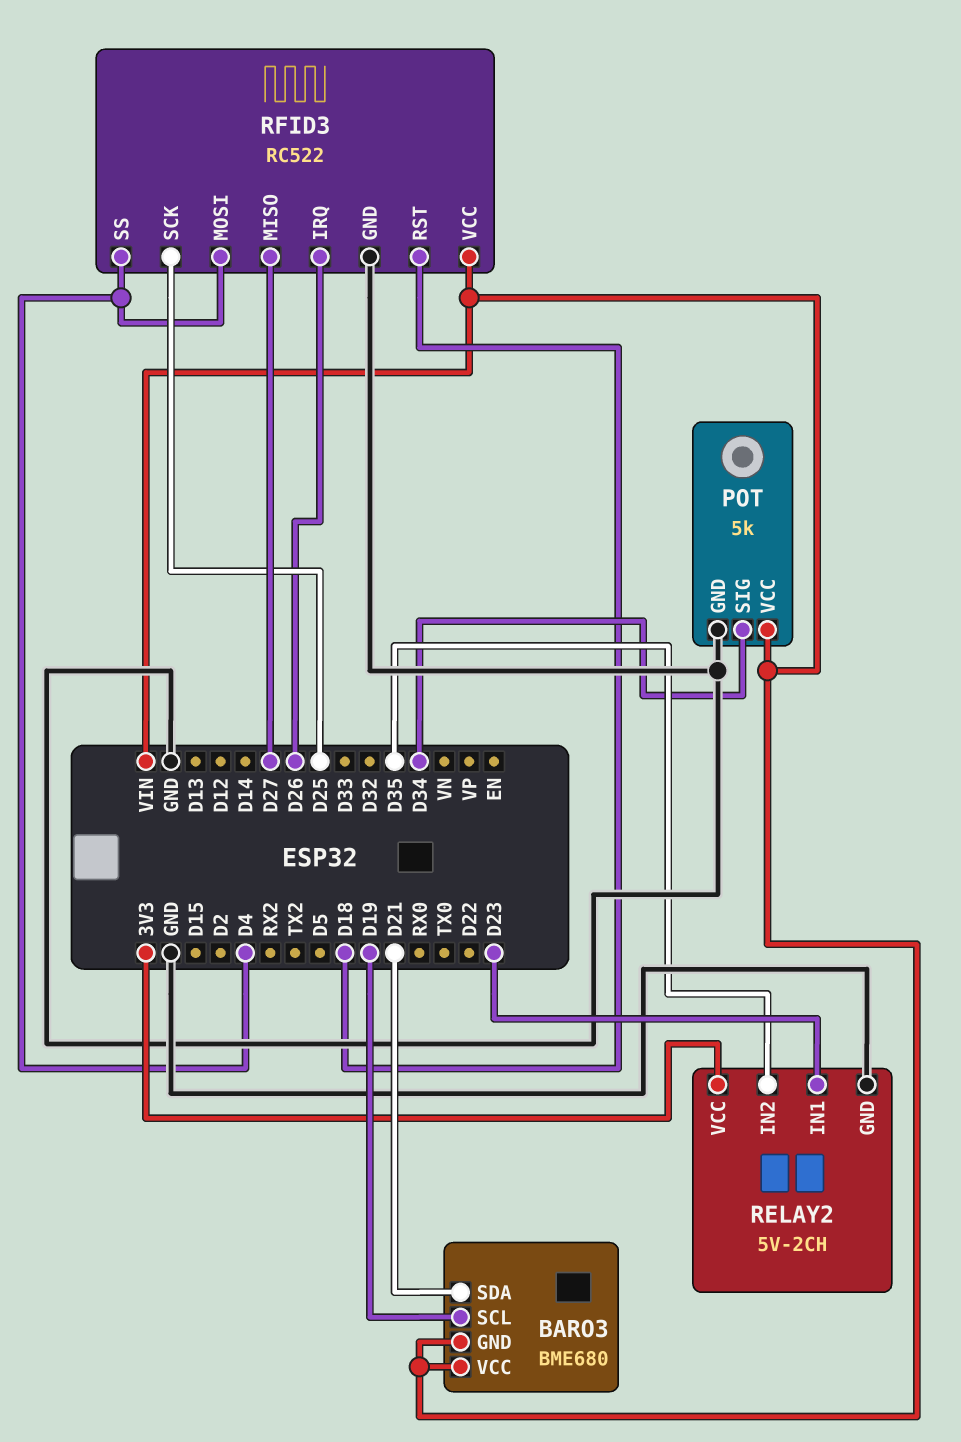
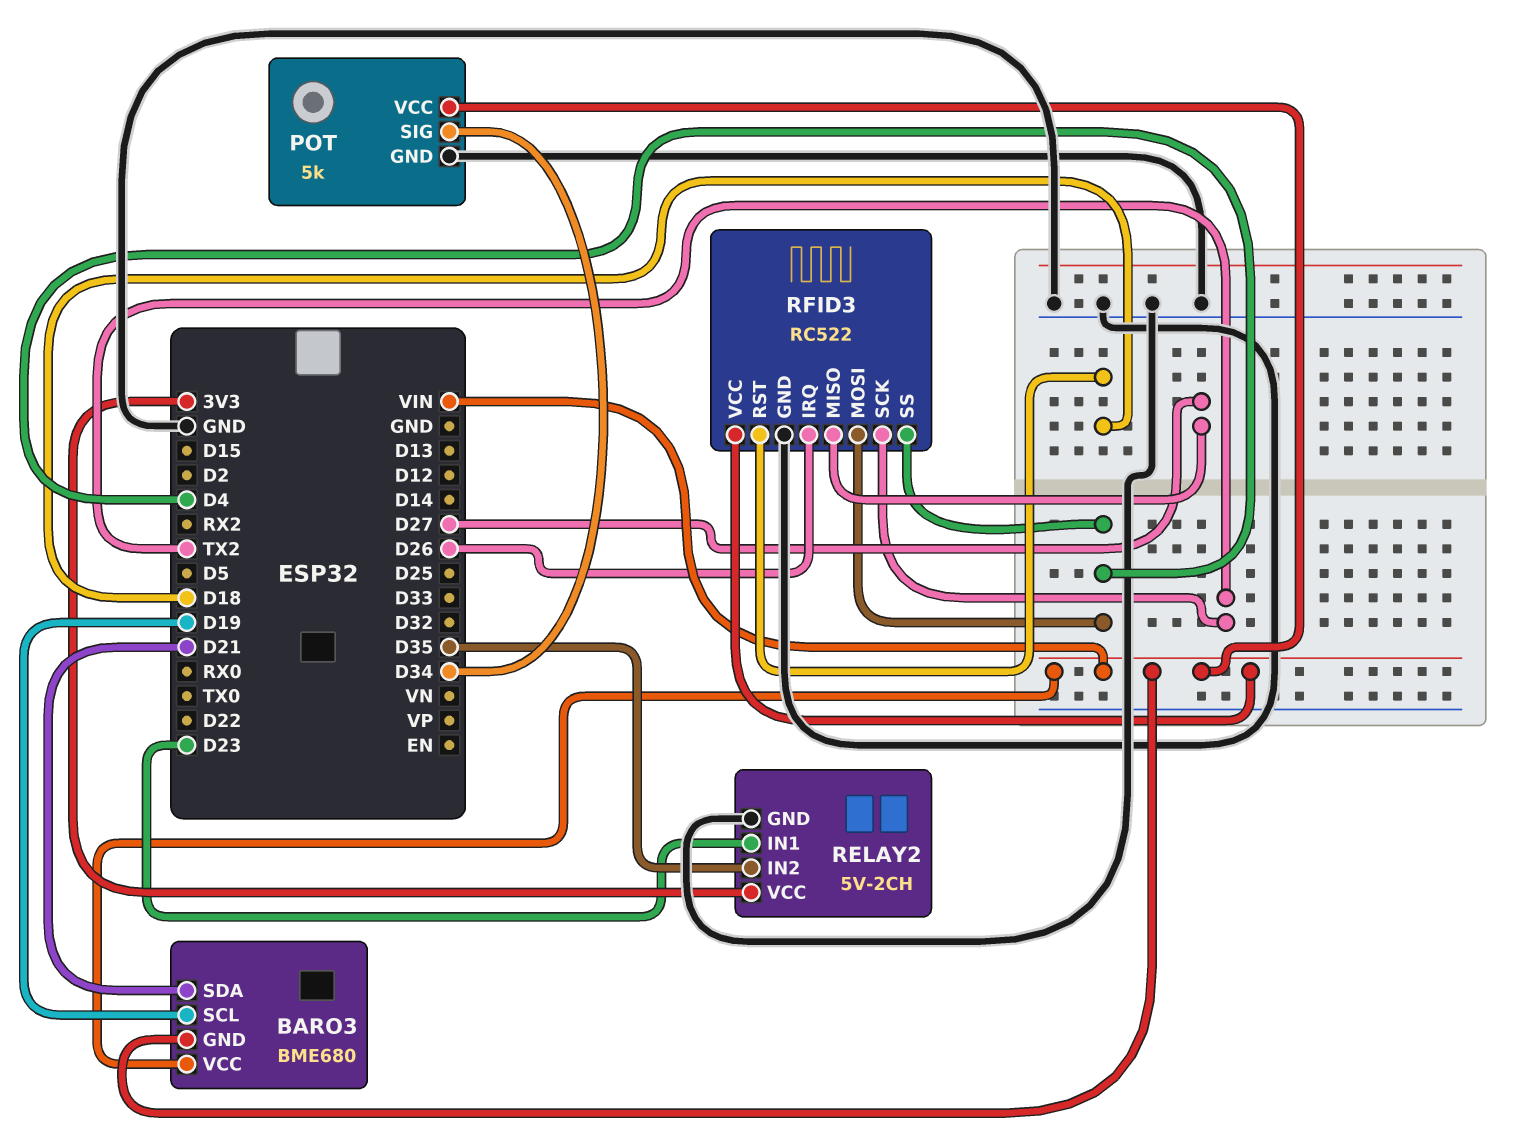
RFID3 pin SCK: D25 -> TX2

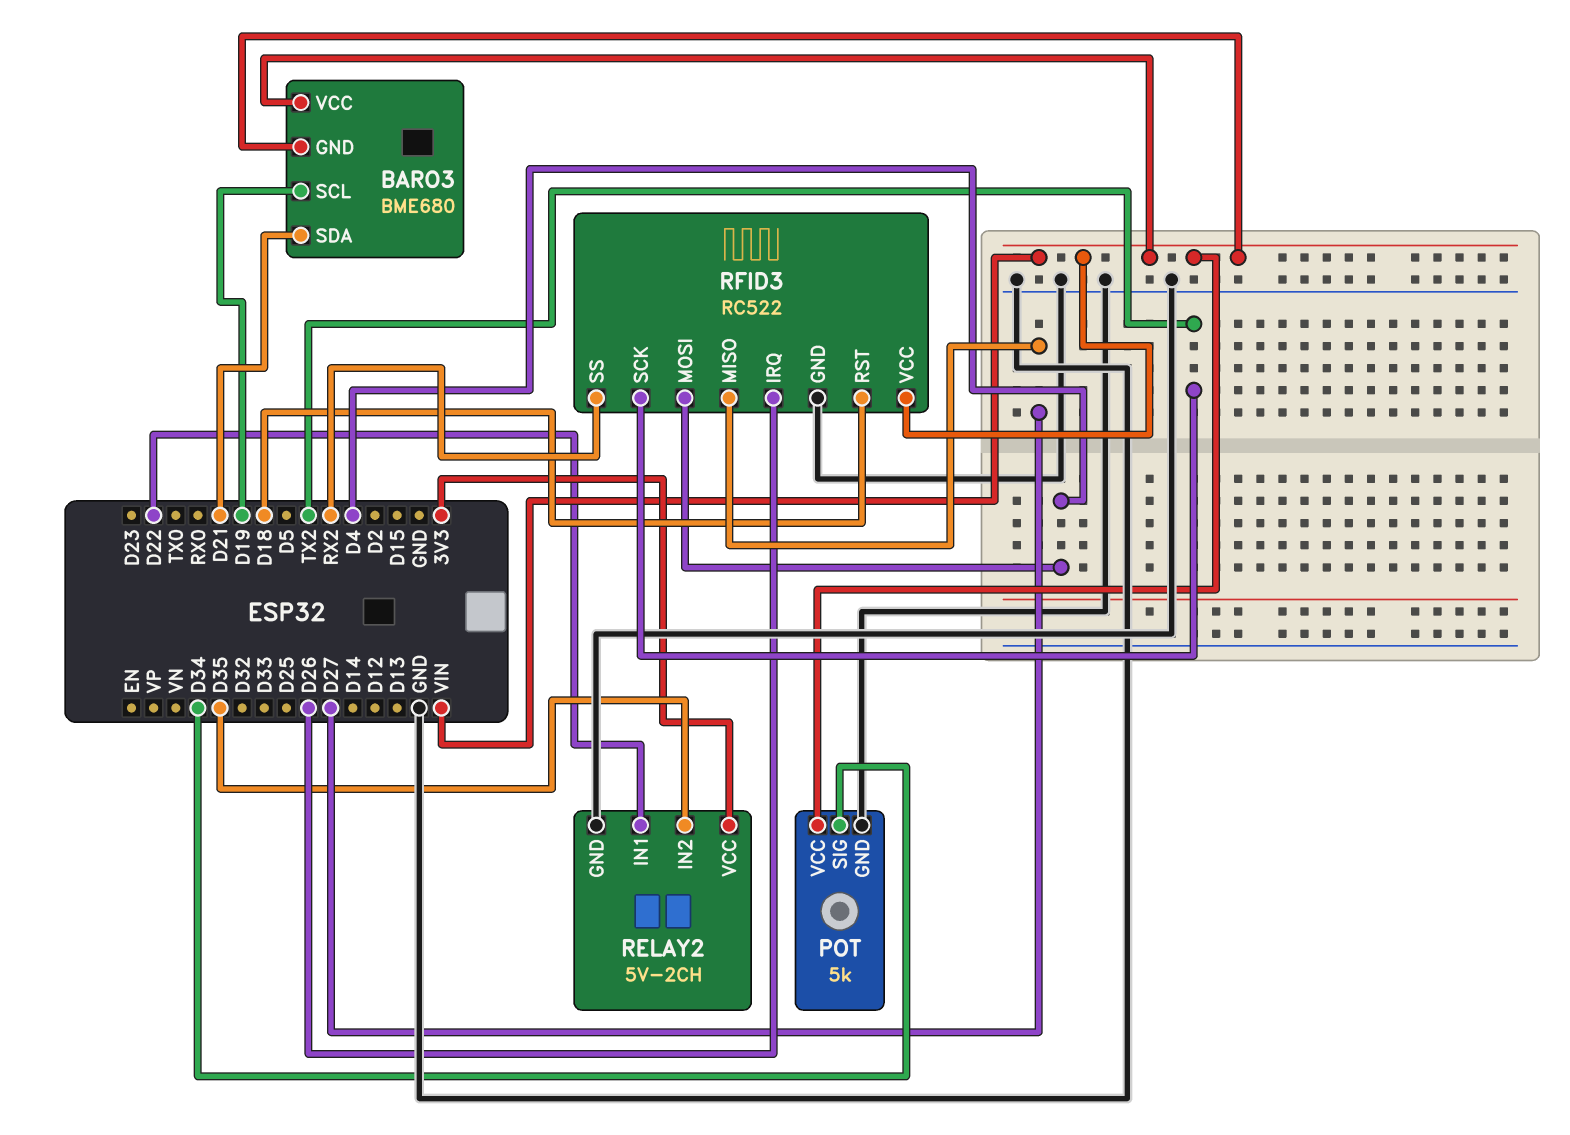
RELAY2 pin IN1: D23 -> D22
RFID3 pin SS: D4 -> RX2

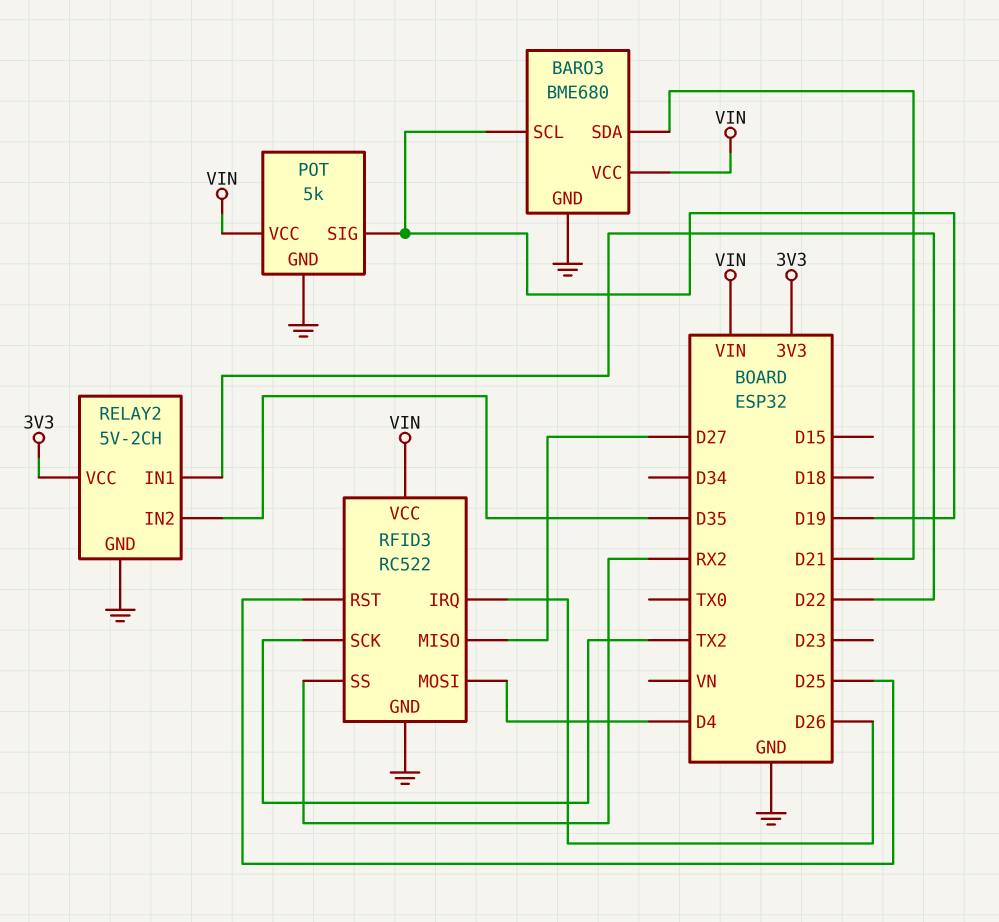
BARO3 pin GND: VIN -> GND
POT pin SIG: D34 -> D19
RFID3 pin RST: D18 -> D25

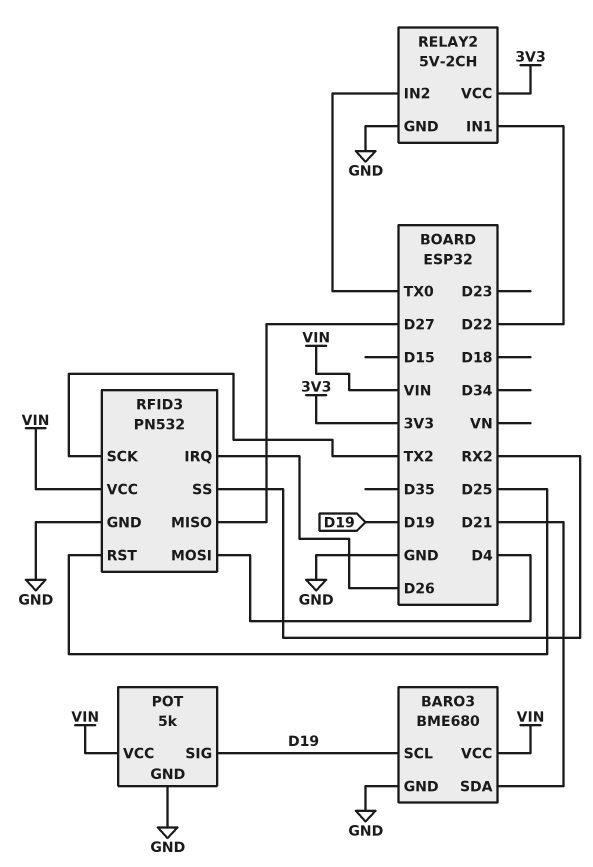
RELAY2 pin IN2: D35 -> TX0
RFID3: RC522 -> PN532

